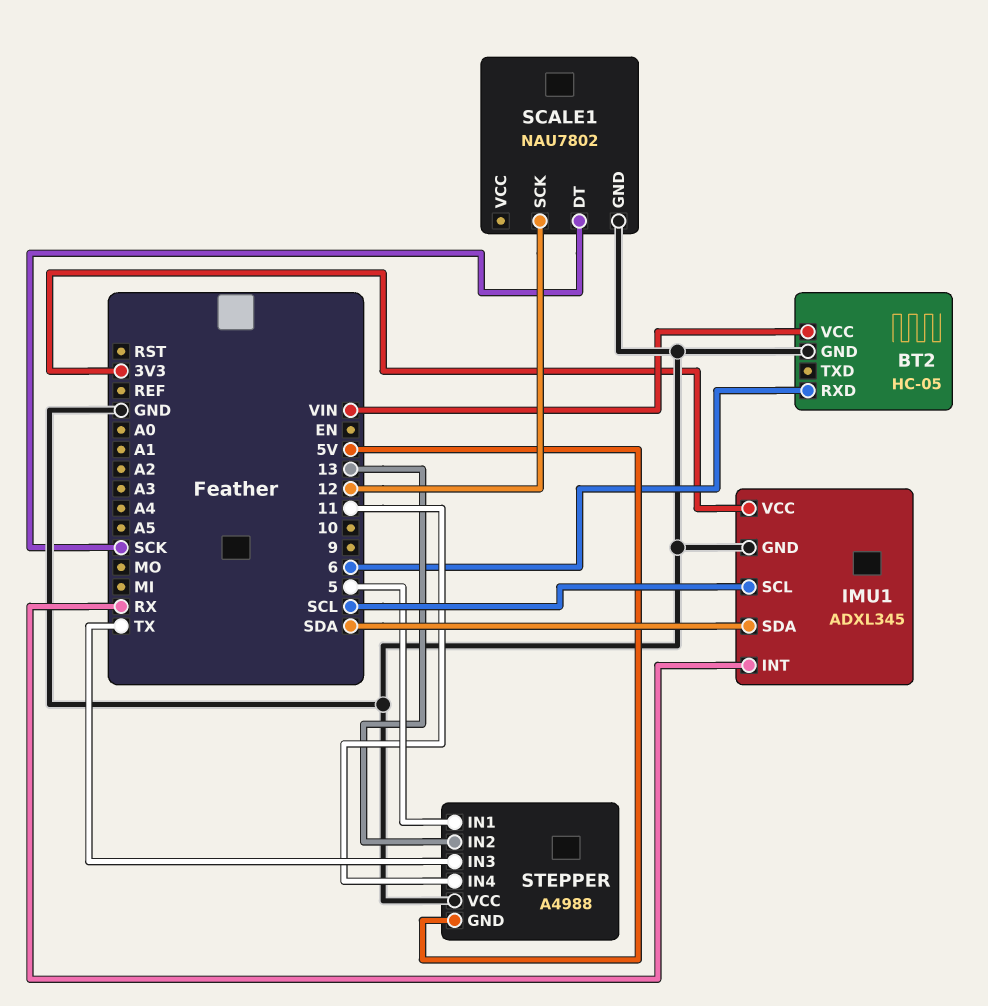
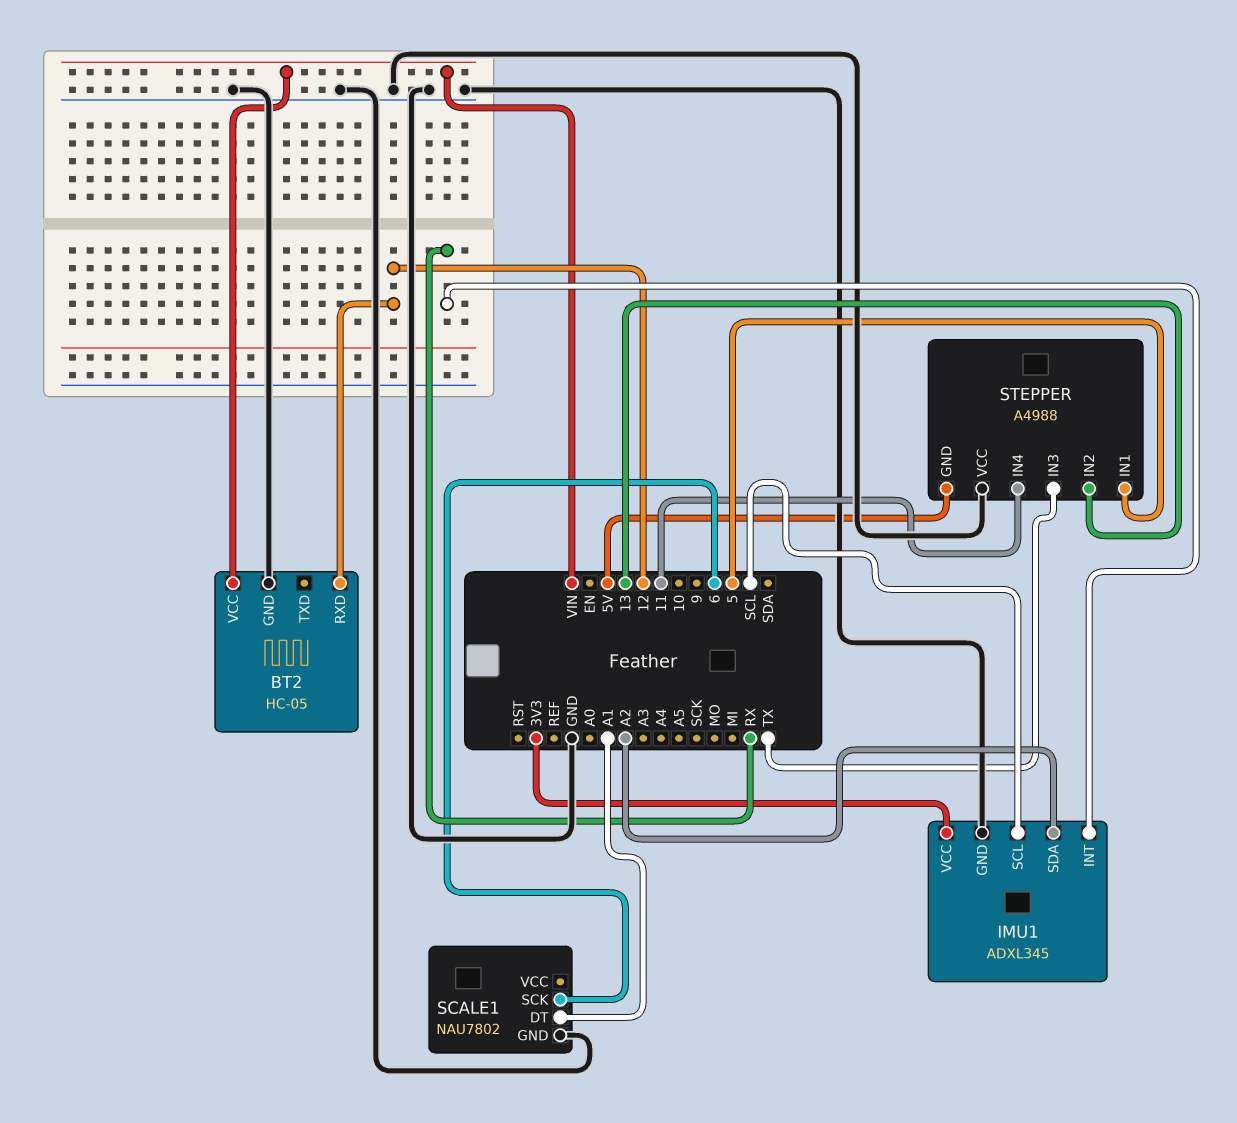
BT2 pin RXD: 6 -> 12
IMU1 pin SDA: SDA -> A2
SCALE1 pin DT: SCK -> A1
SCALE1 pin SCK: 12 -> 6

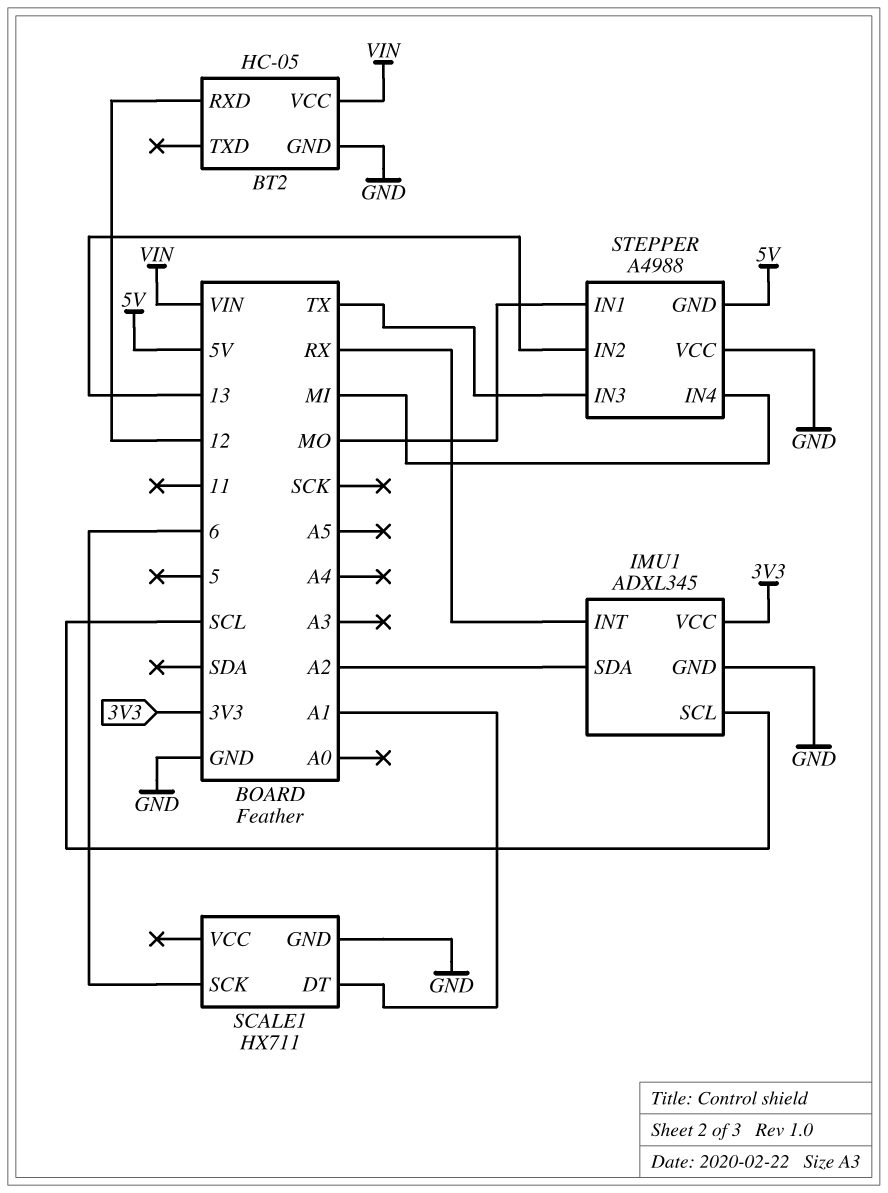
SCALE1: NAU7802 -> HX711
STEPPER pin IN1: 5 -> MO
STEPPER pin IN4: 11 -> MI

